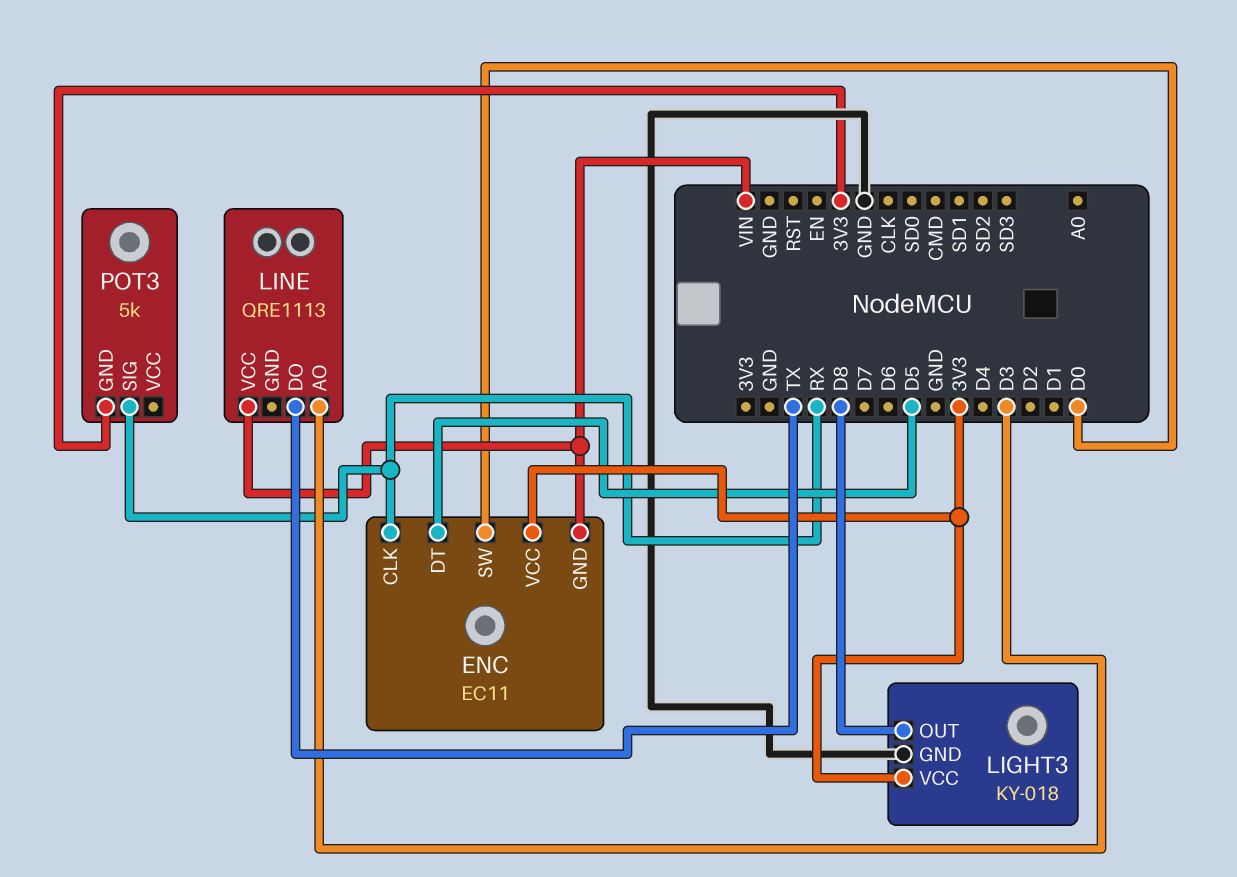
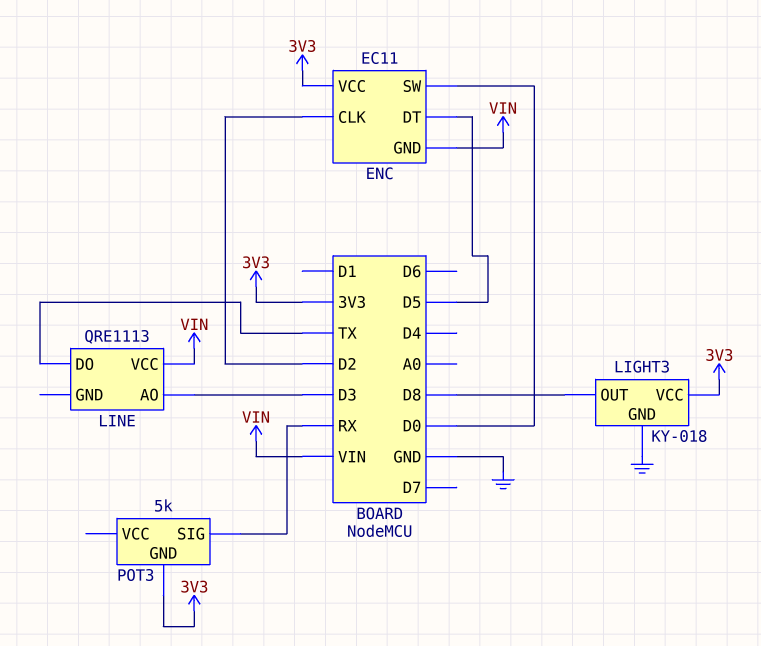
ENC pin CLK: RX -> D2

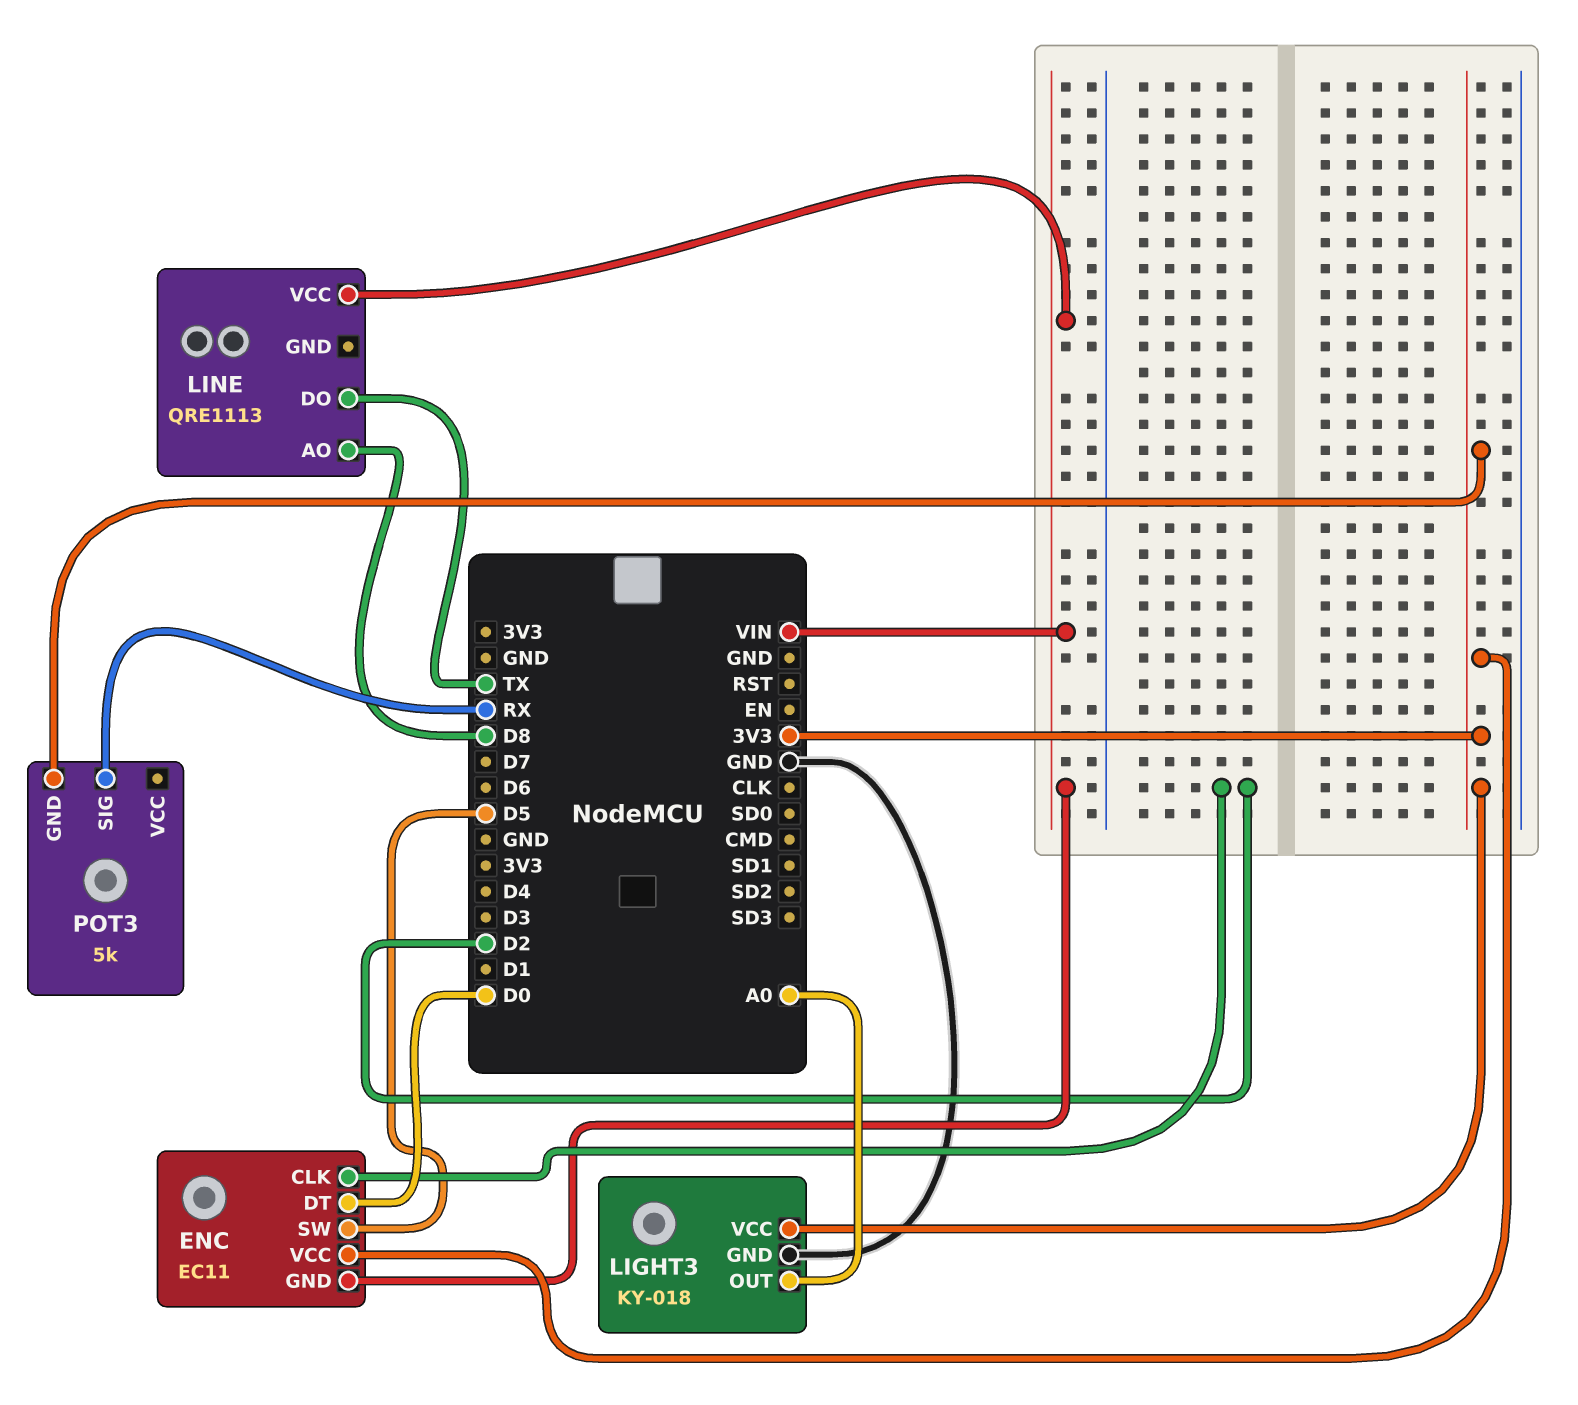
ENC pin DT: D5 -> D0
ENC pin SW: D0 -> D5
LIGHT3 pin OUT: D8 -> A0
LINE pin AO: D3 -> D8

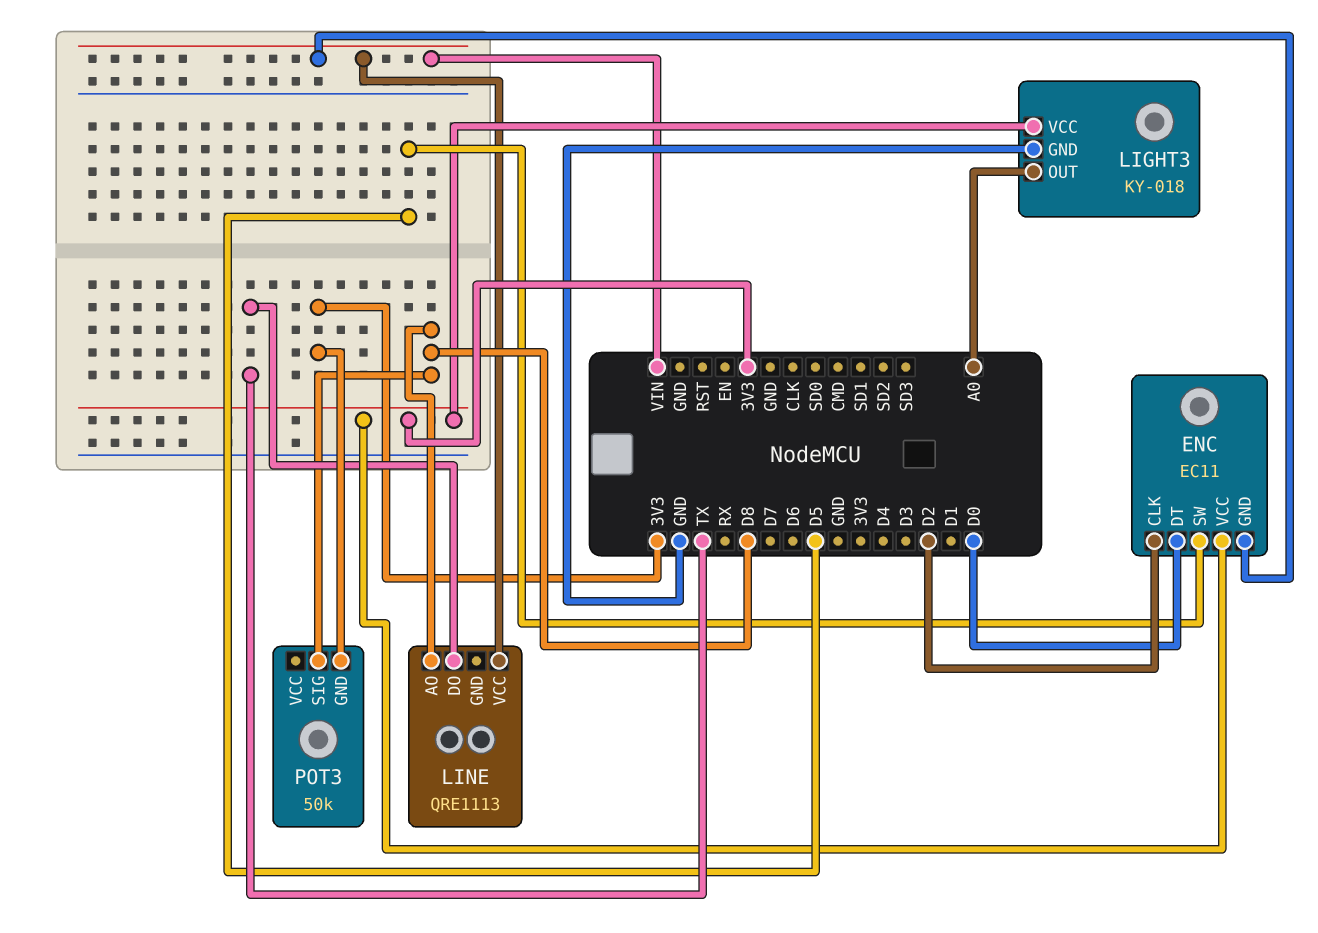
POT3: 5k -> 50k
POT3 pin SIG: RX -> D8

